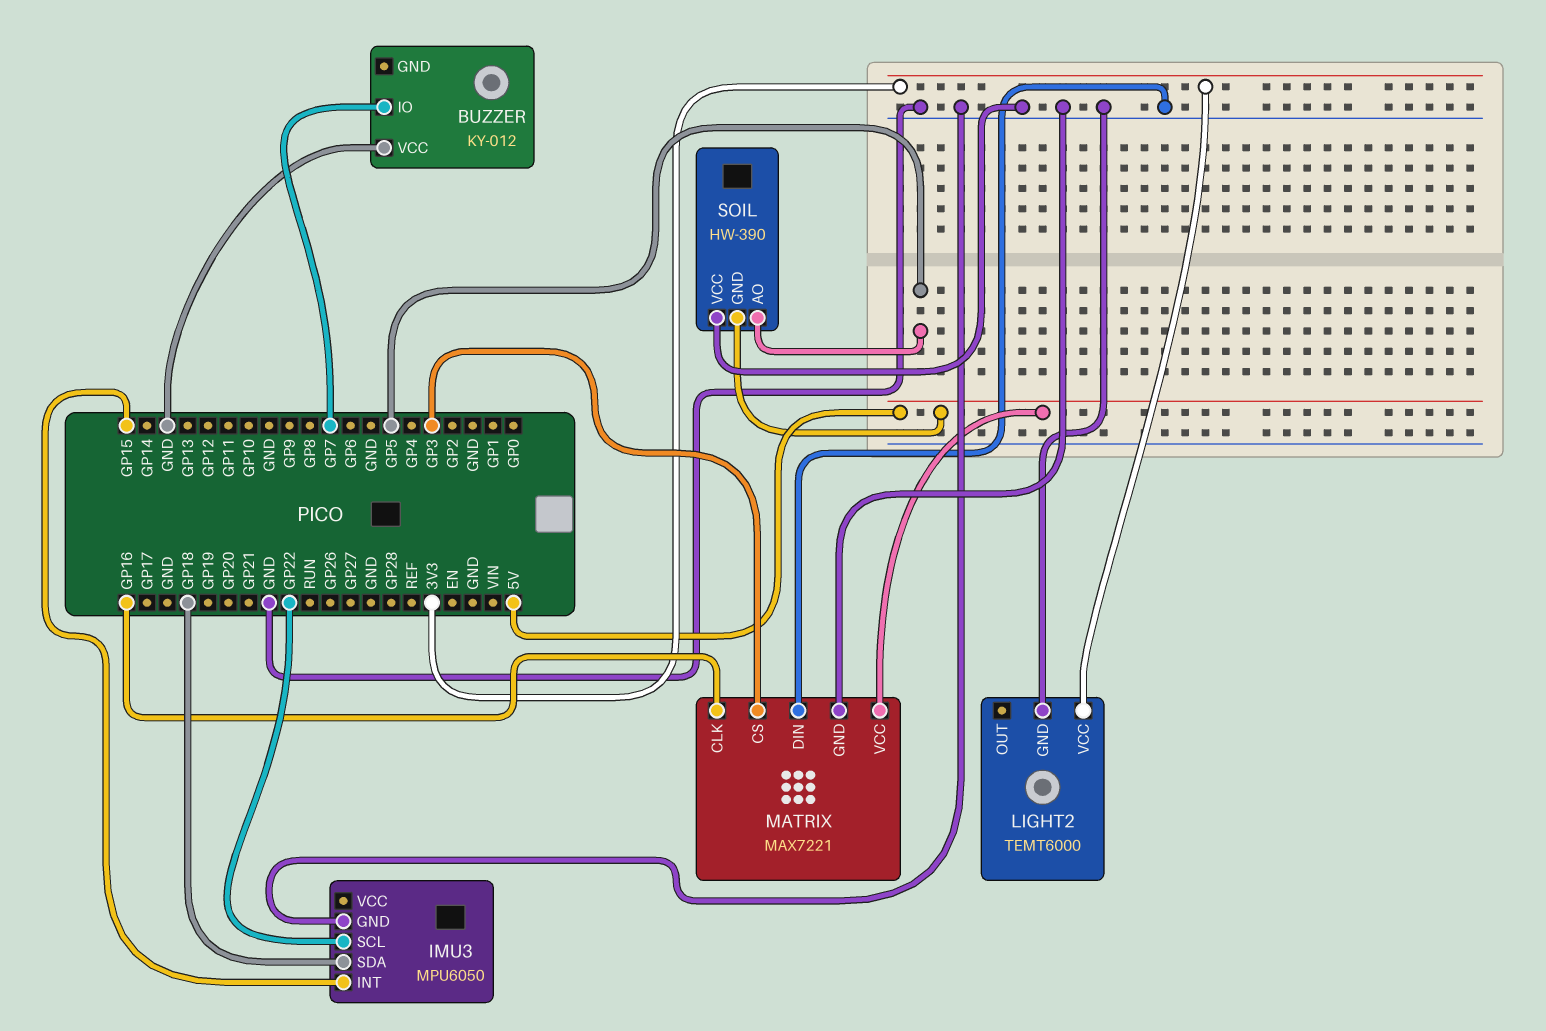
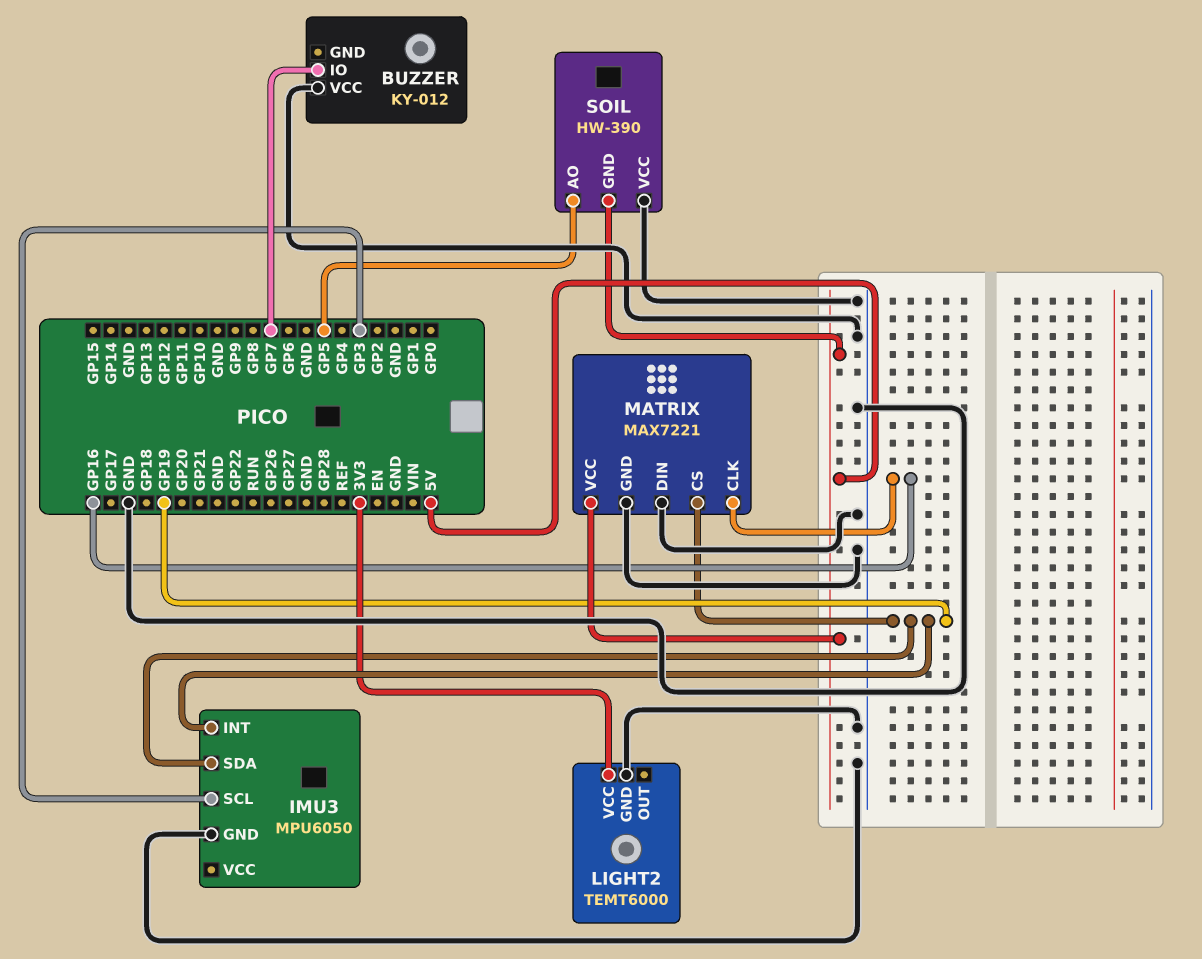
IMU3 pin INT: GP15 -> GP19
IMU3 pin SCL: GP22 -> GP3
IMU3 pin SDA: GP18 -> GP19
MATRIX pin CS: GP3 -> GP19

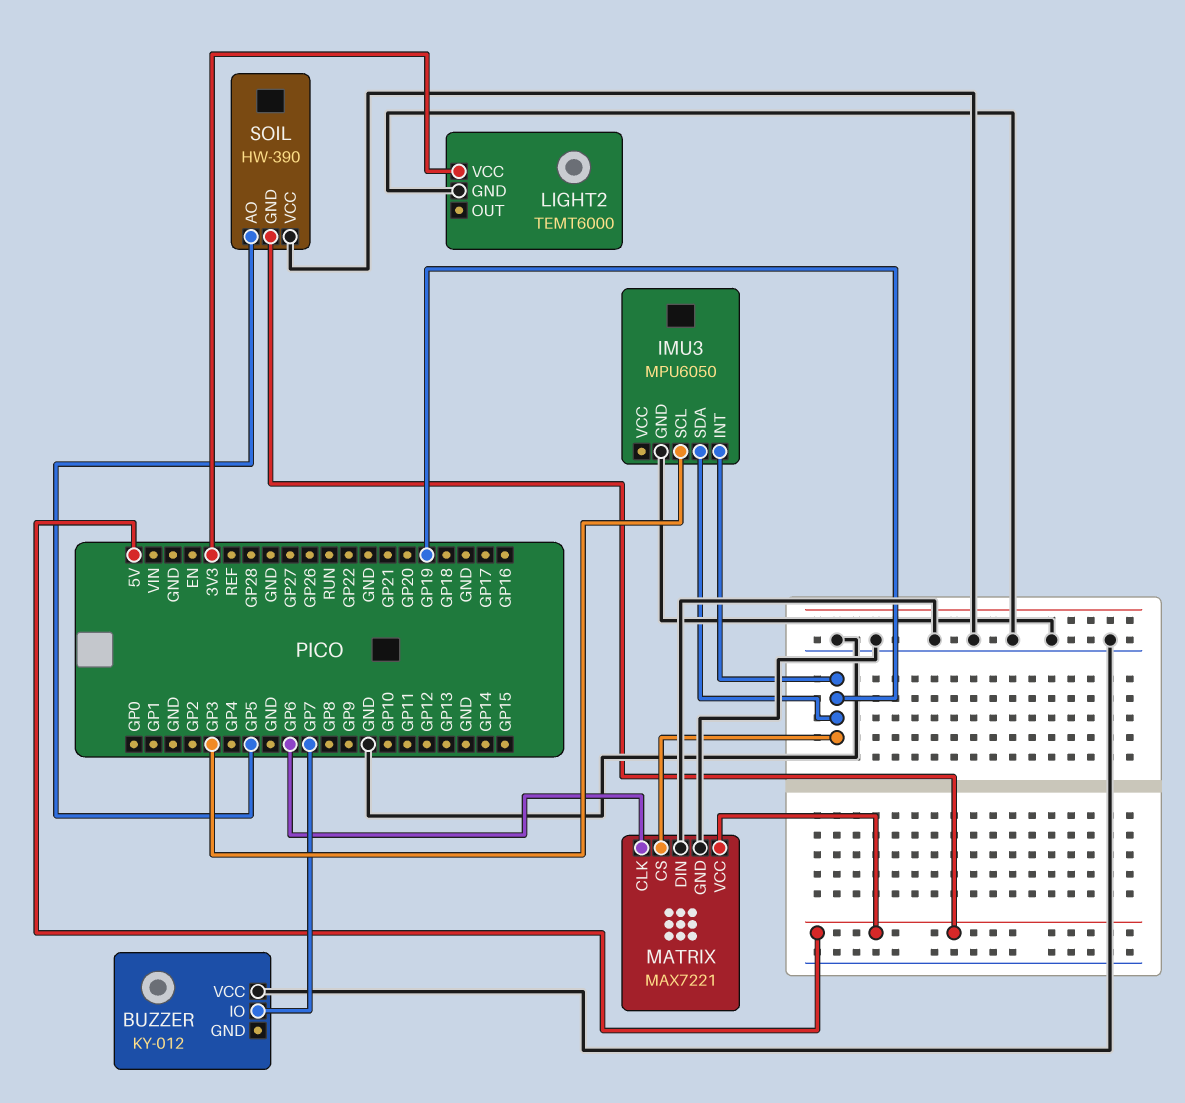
MATRIX pin CLK: GP16 -> GP6

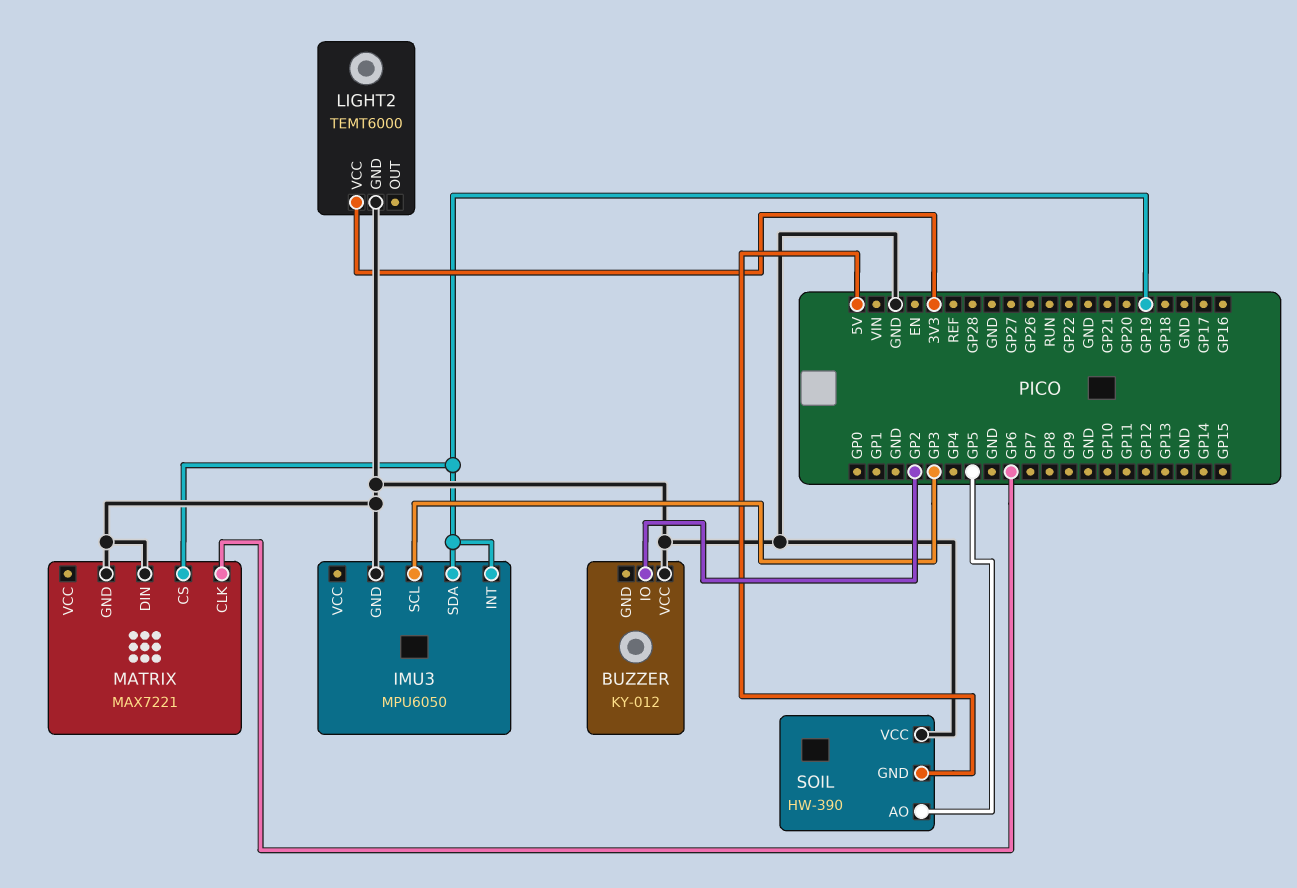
BUZZER pin IO: GP7 -> GP2
MATRIX pin VCC: 5V -> none

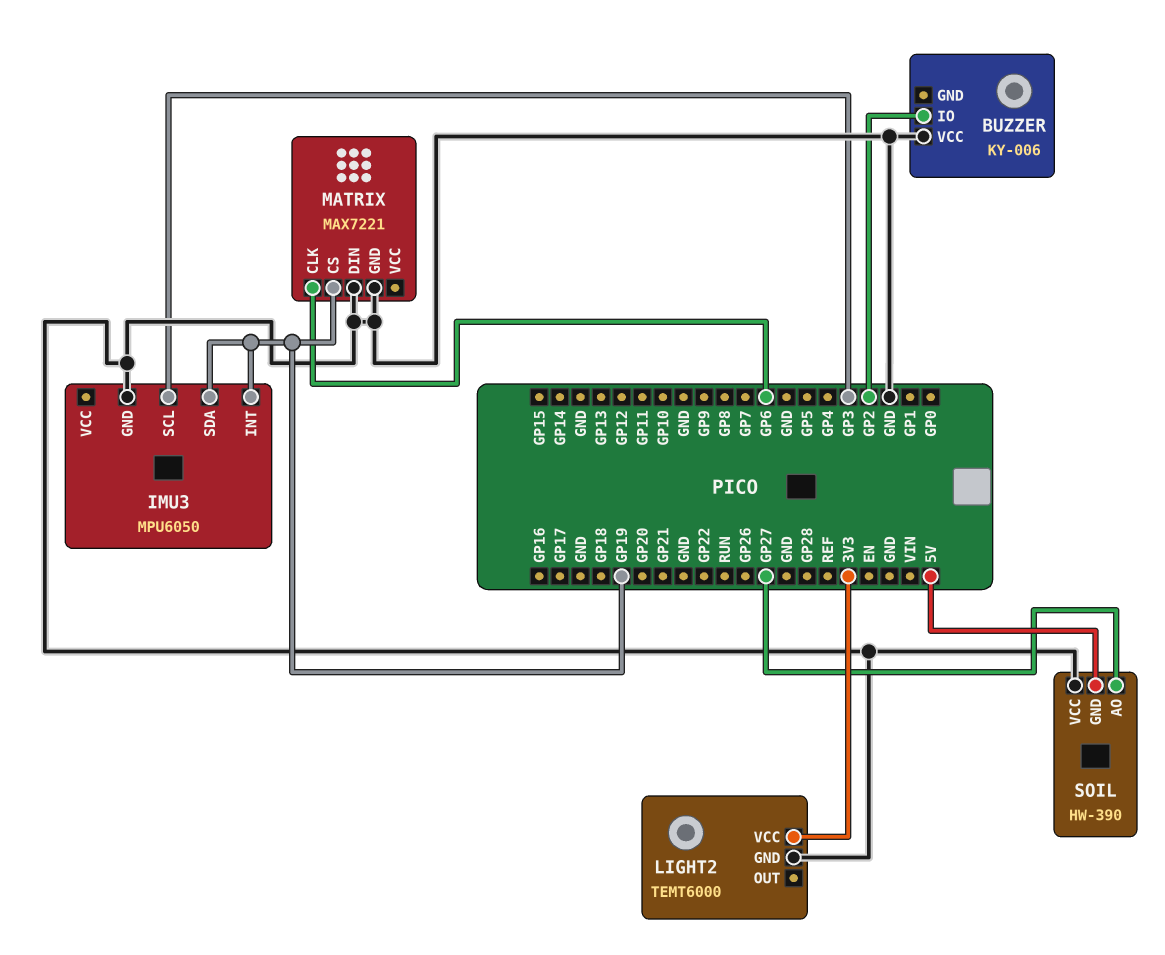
BUZZER: KY-012 -> KY-006
SOIL pin AO: GP5 -> GP27

